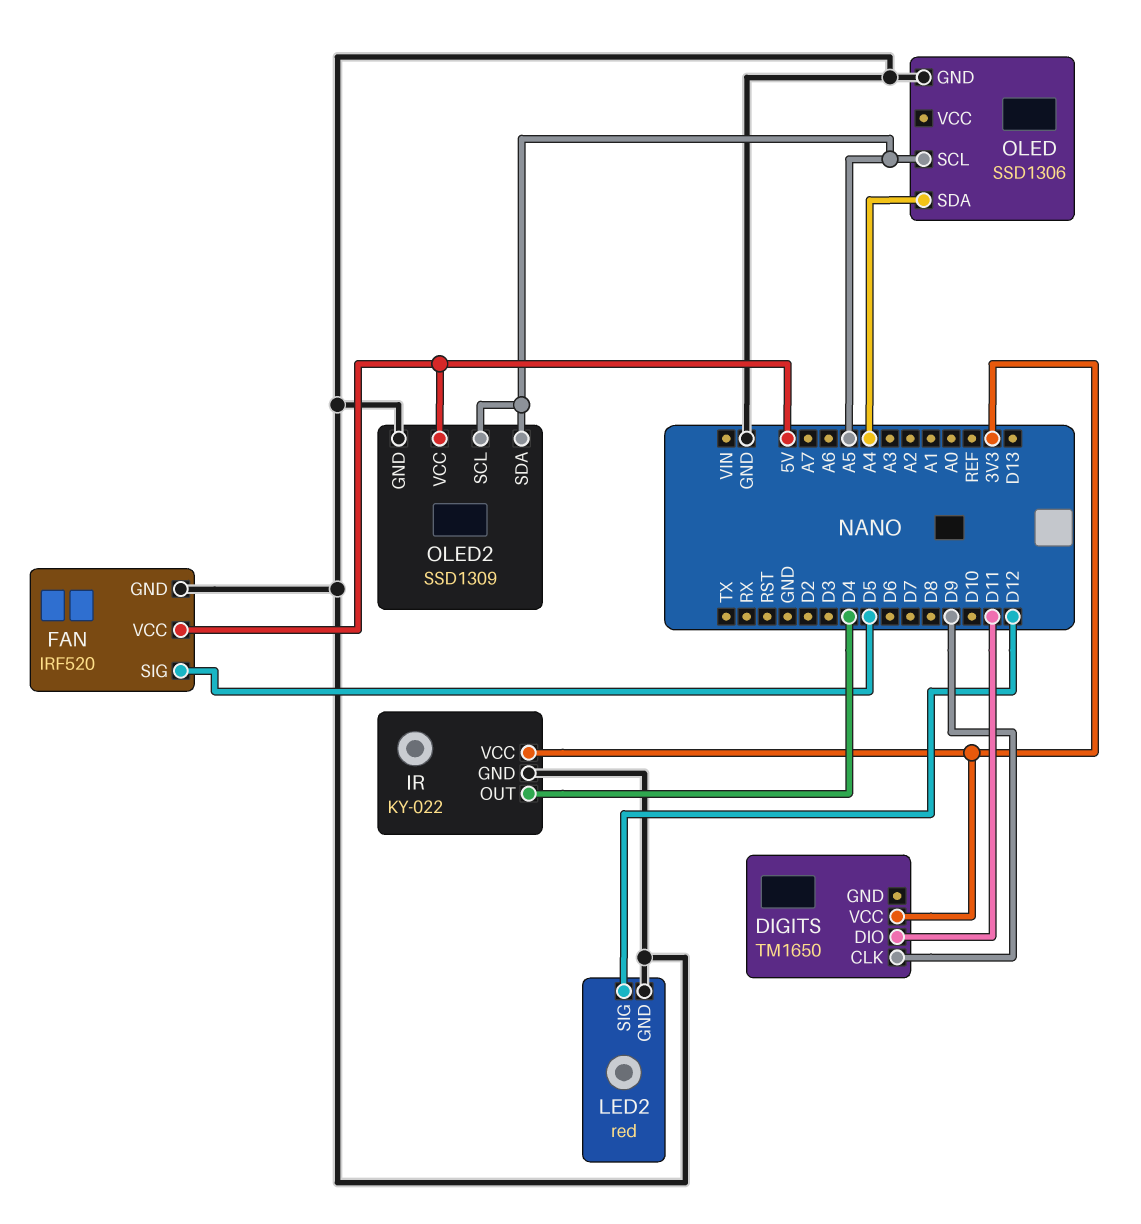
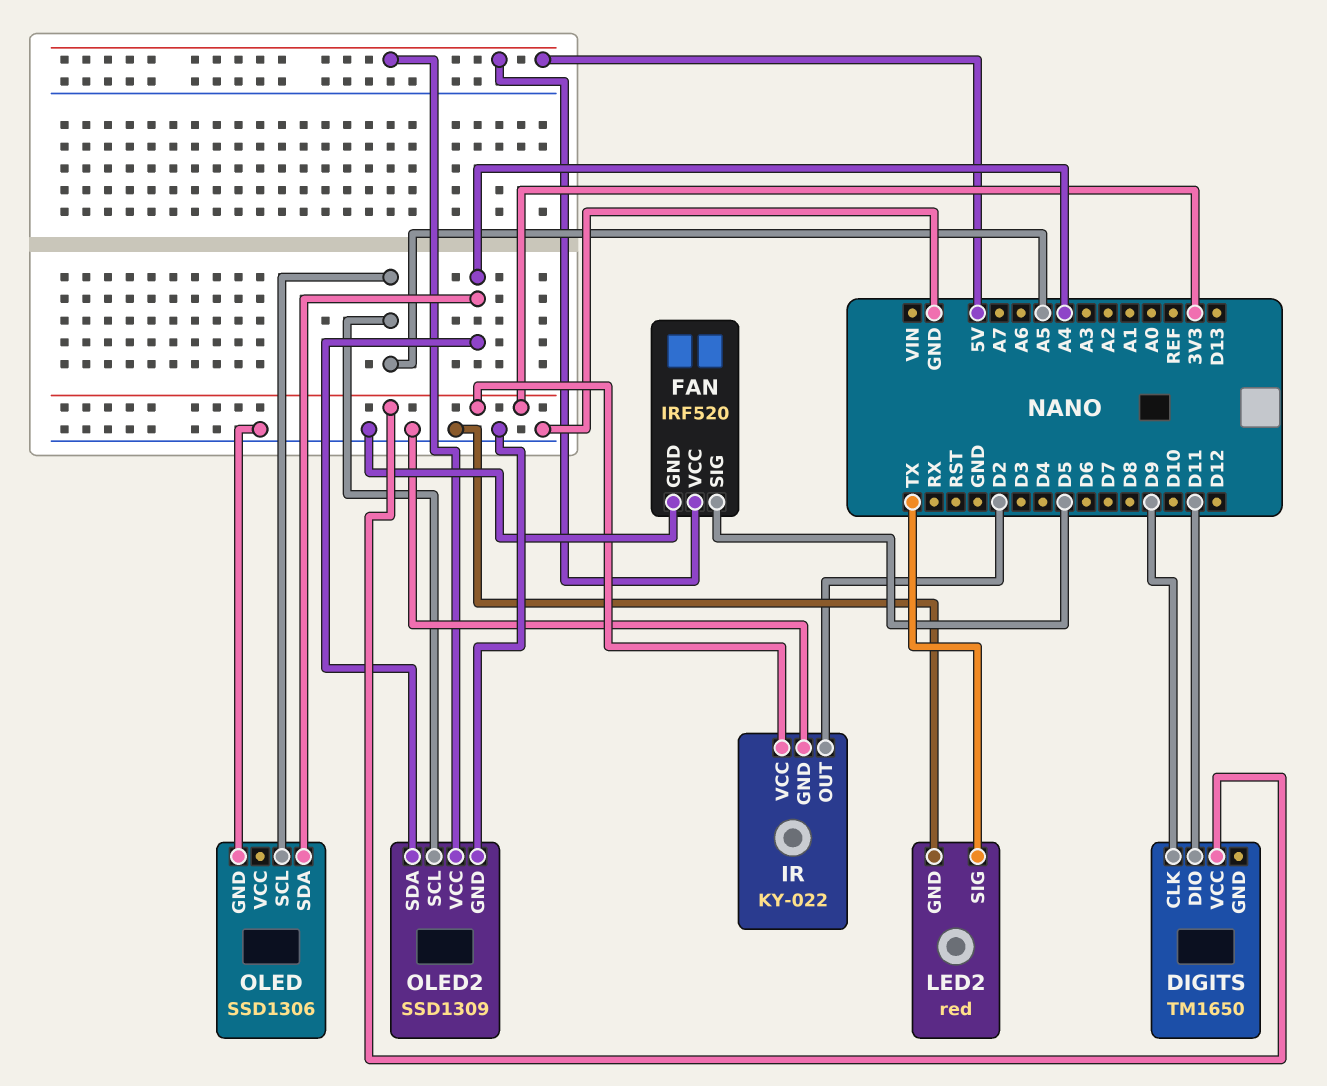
IR pin OUT: D4 -> D2
LED2 pin SIG: D12 -> TX
OLED2 pin SDA: A5 -> A4

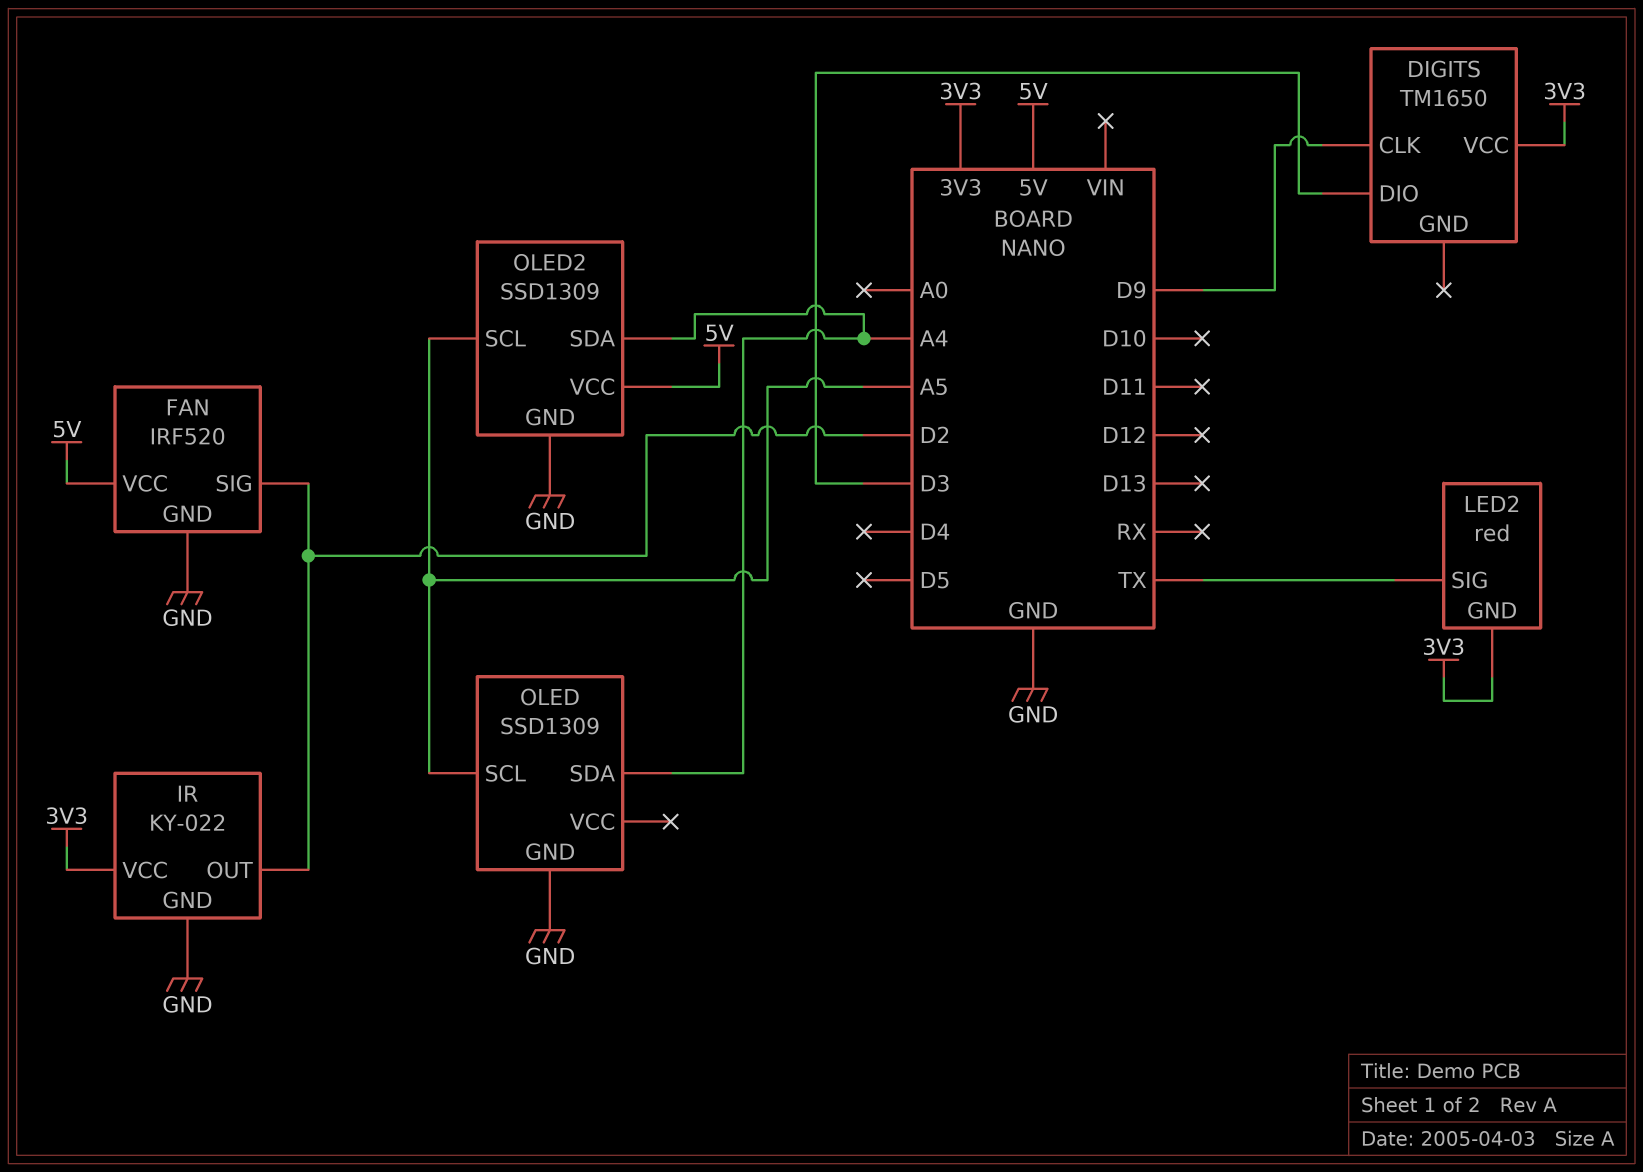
DIGITS pin DIO: D11 -> D3
FAN pin SIG: D5 -> D2
LED2 pin GND: GND -> 3V3
OLED: SSD1306 -> SSD1309

